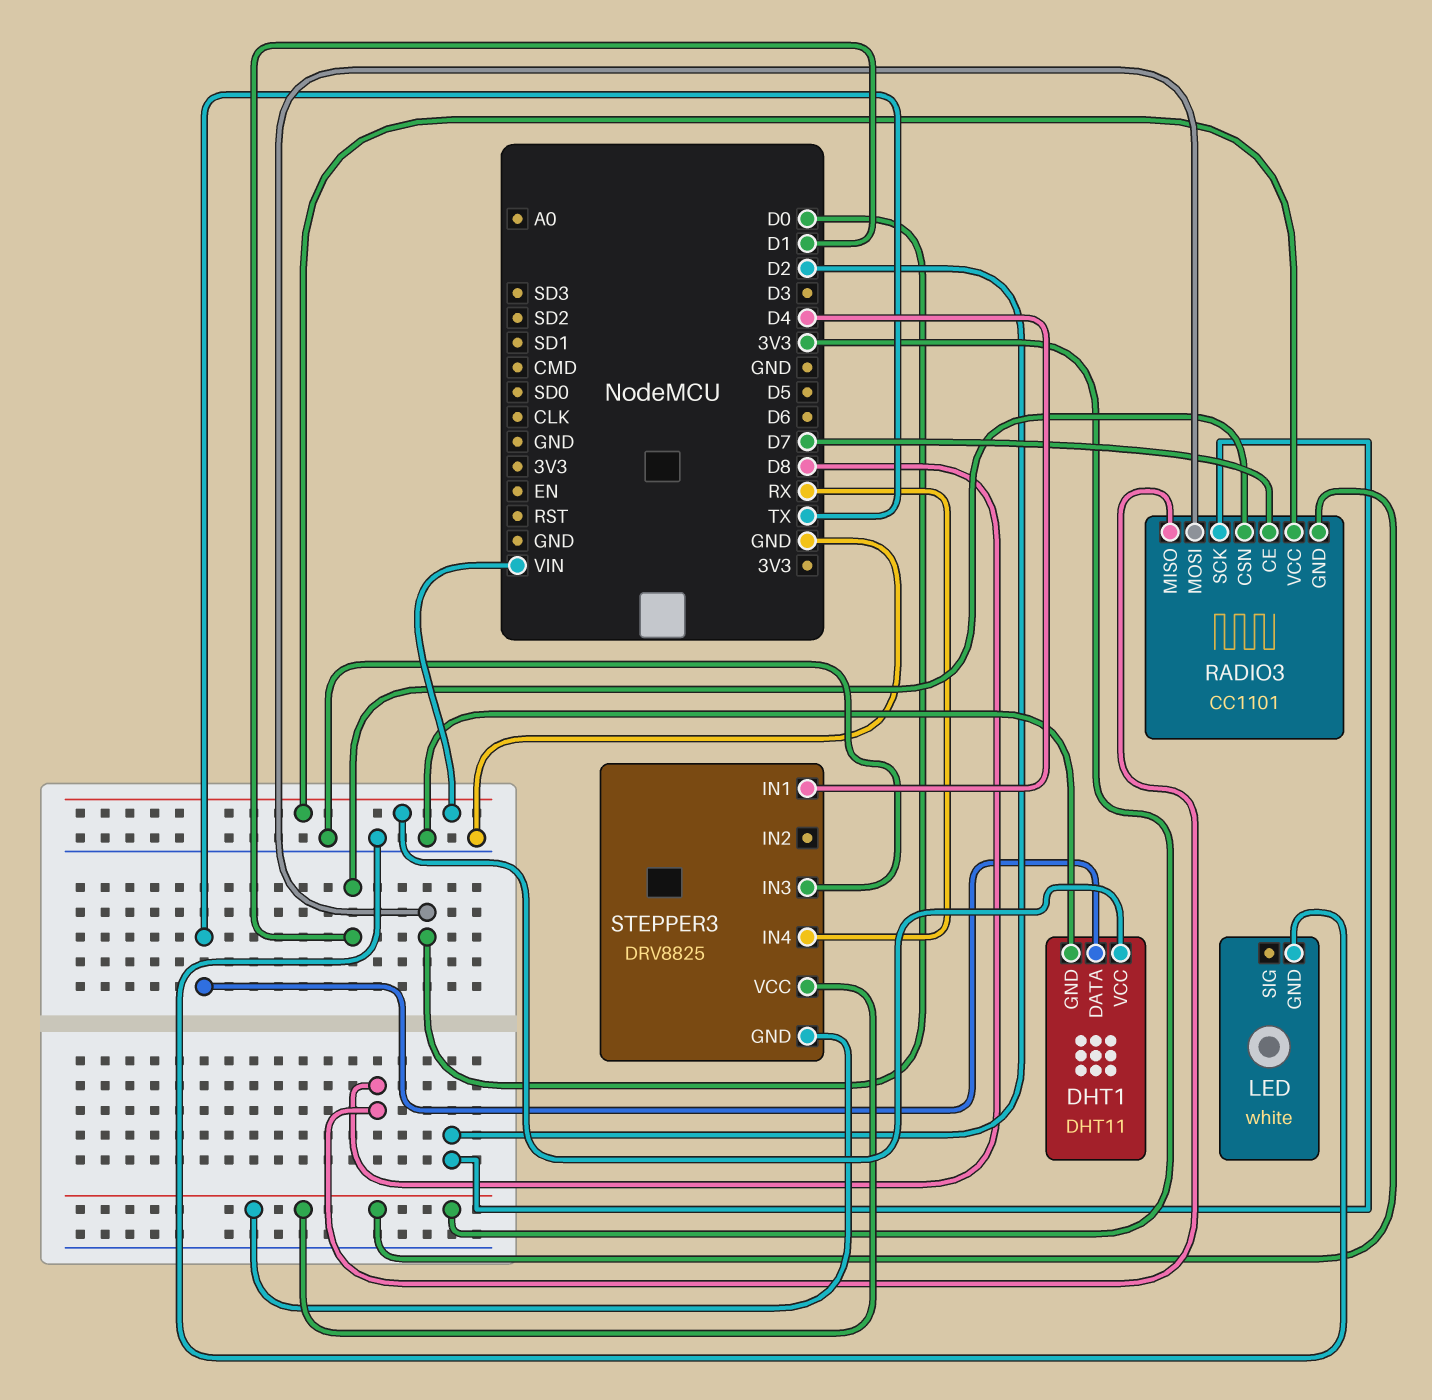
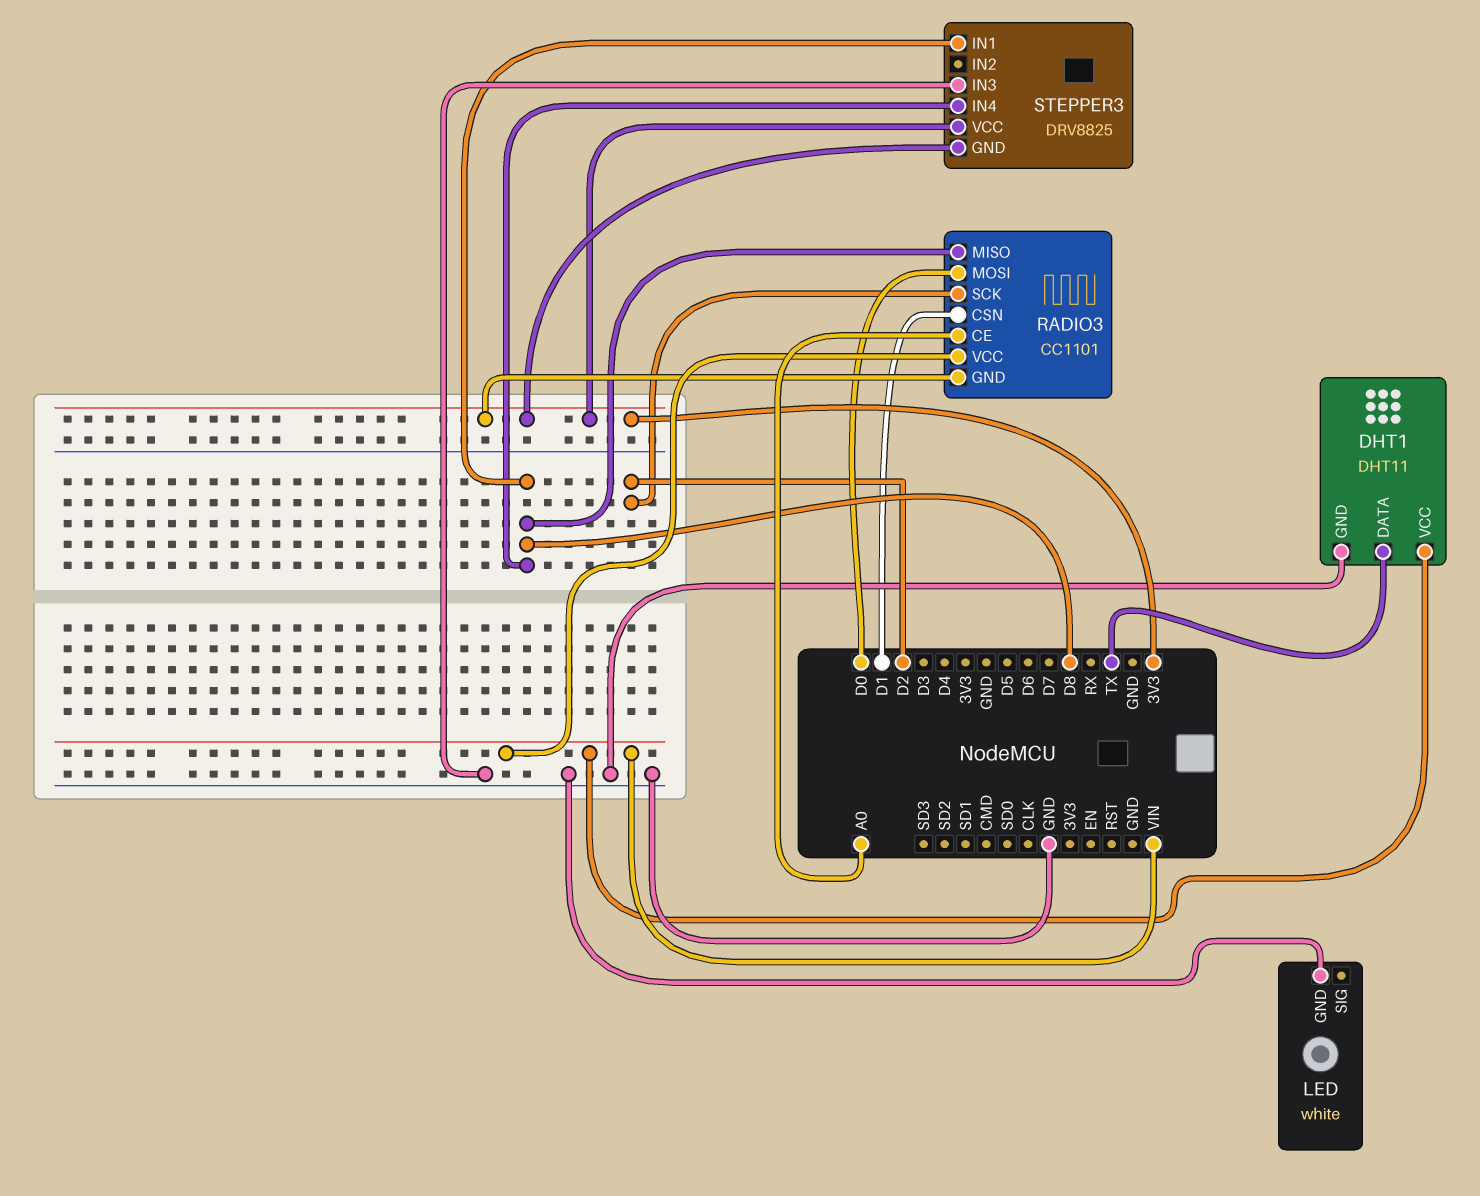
RADIO3 pin CE: D7 -> A0
STEPPER3 pin IN1: D4 -> D8
STEPPER3 pin IN4: RX -> D8

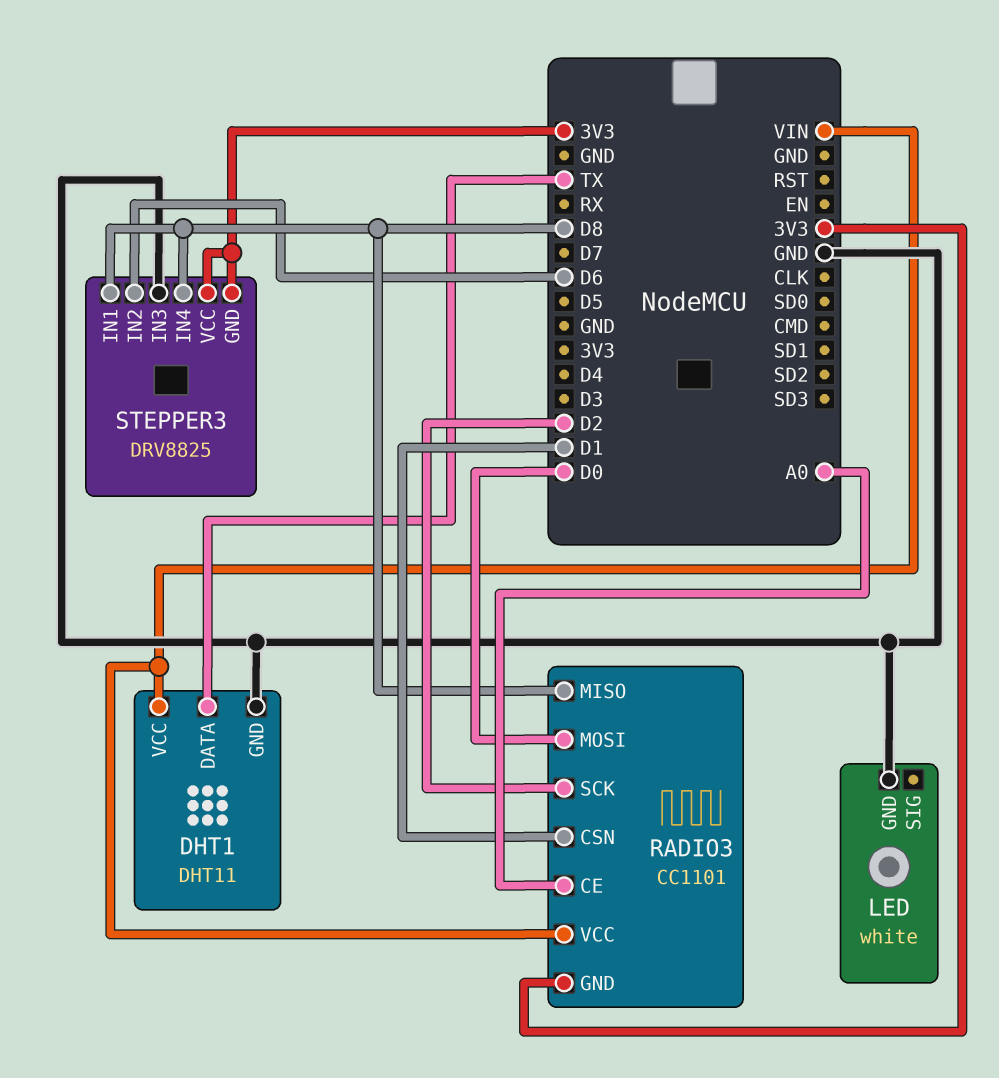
STEPPER3 pin IN2: none -> D6

